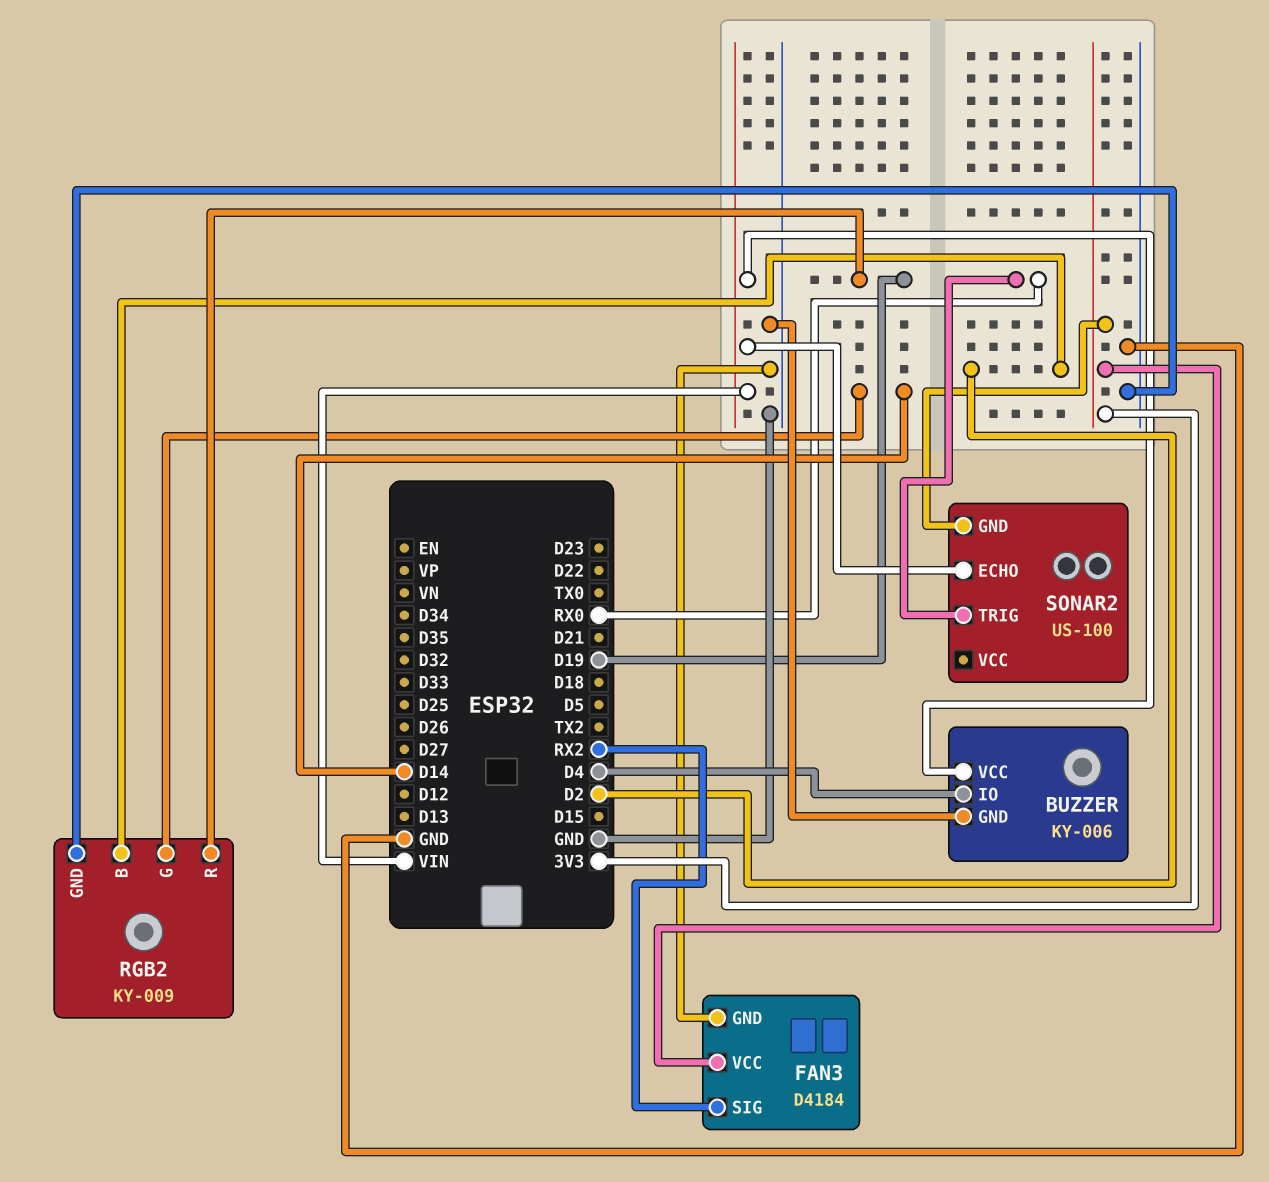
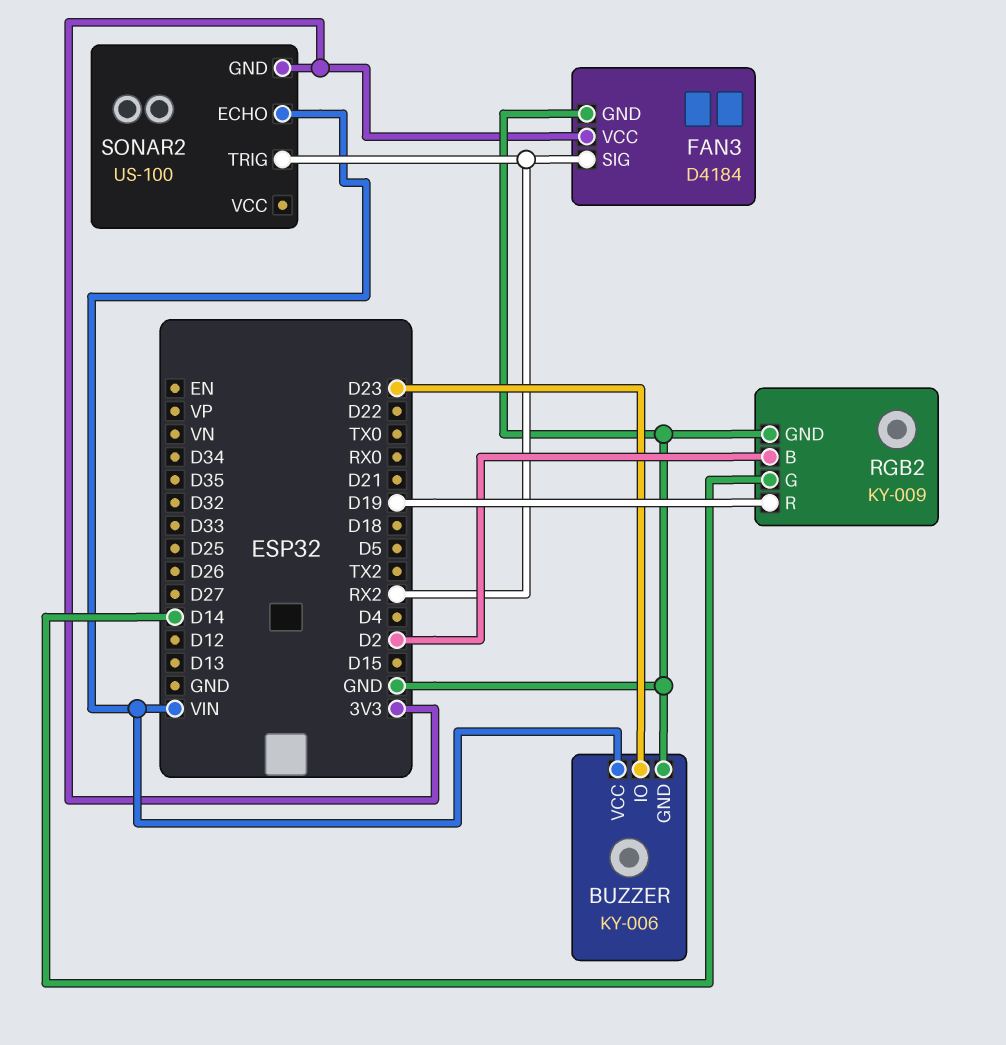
BUZZER pin IO: D4 -> D23
SONAR2 pin TRIG: RX0 -> RX2

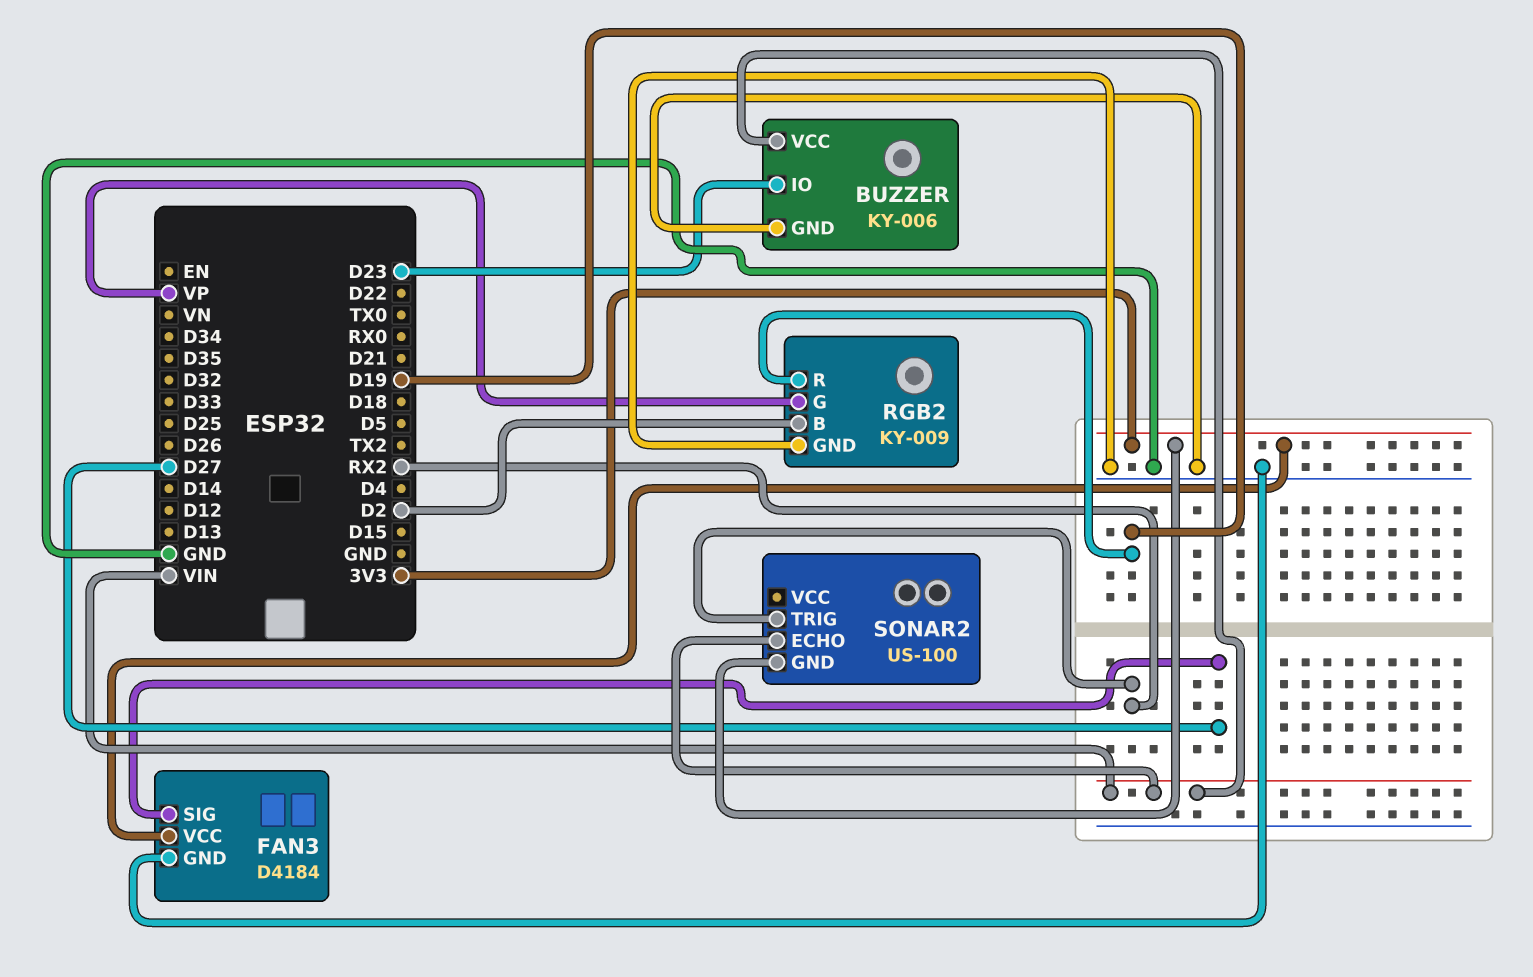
FAN3 pin SIG: RX2 -> D27
RGB2 pin G: D14 -> VP

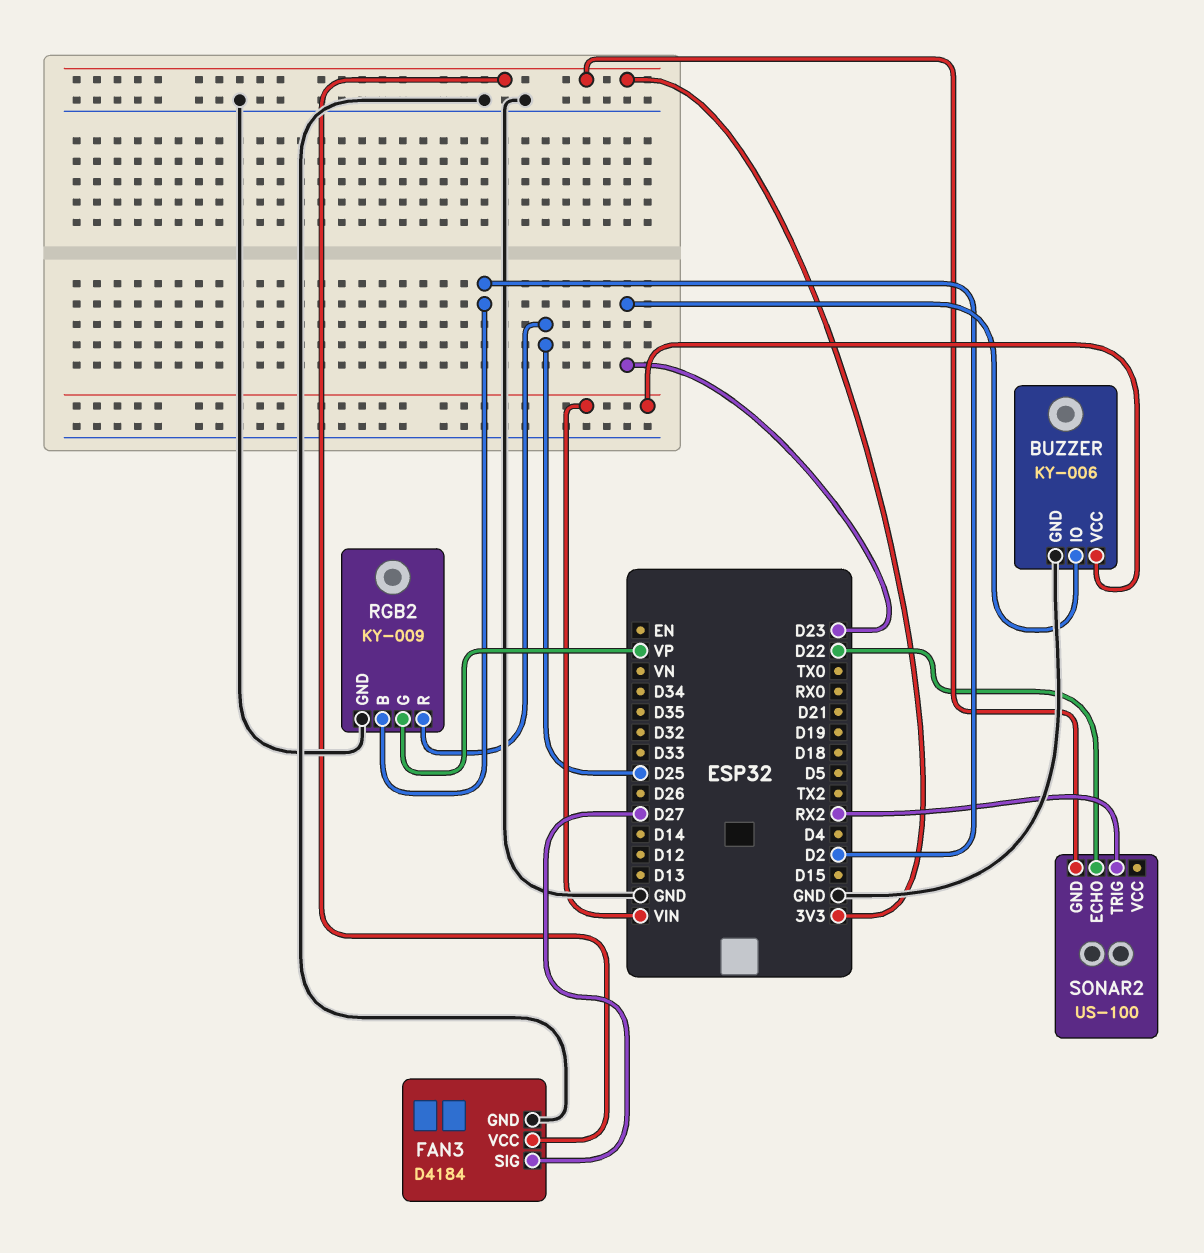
RGB2 pin R: D19 -> D25
SONAR2 pin ECHO: VIN -> D22

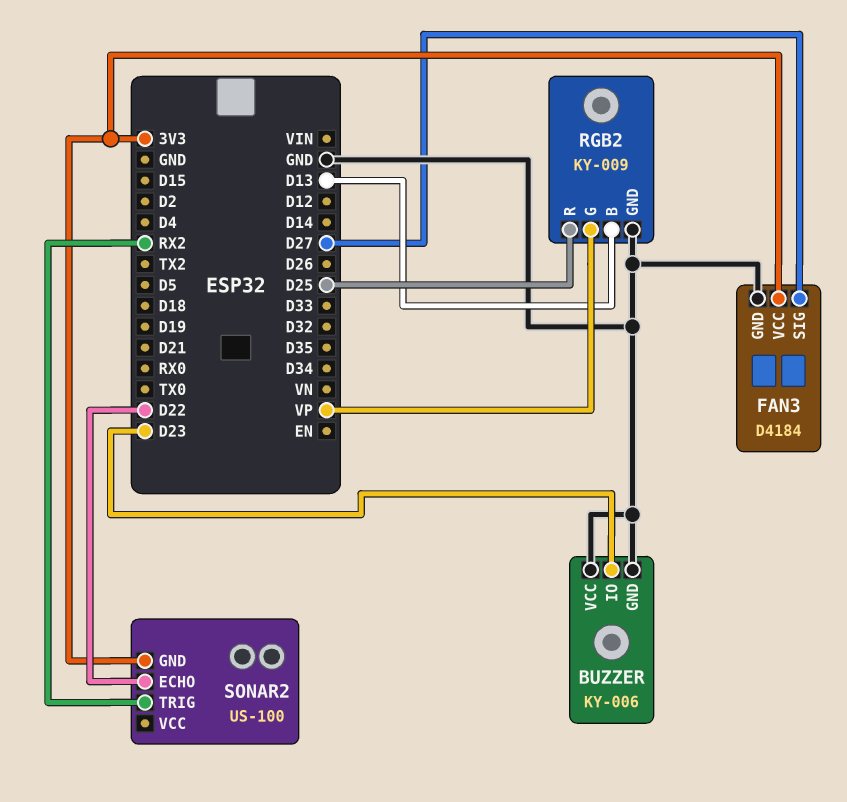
BUZZER pin VCC: VIN -> GND
RGB2 pin B: D2 -> D13

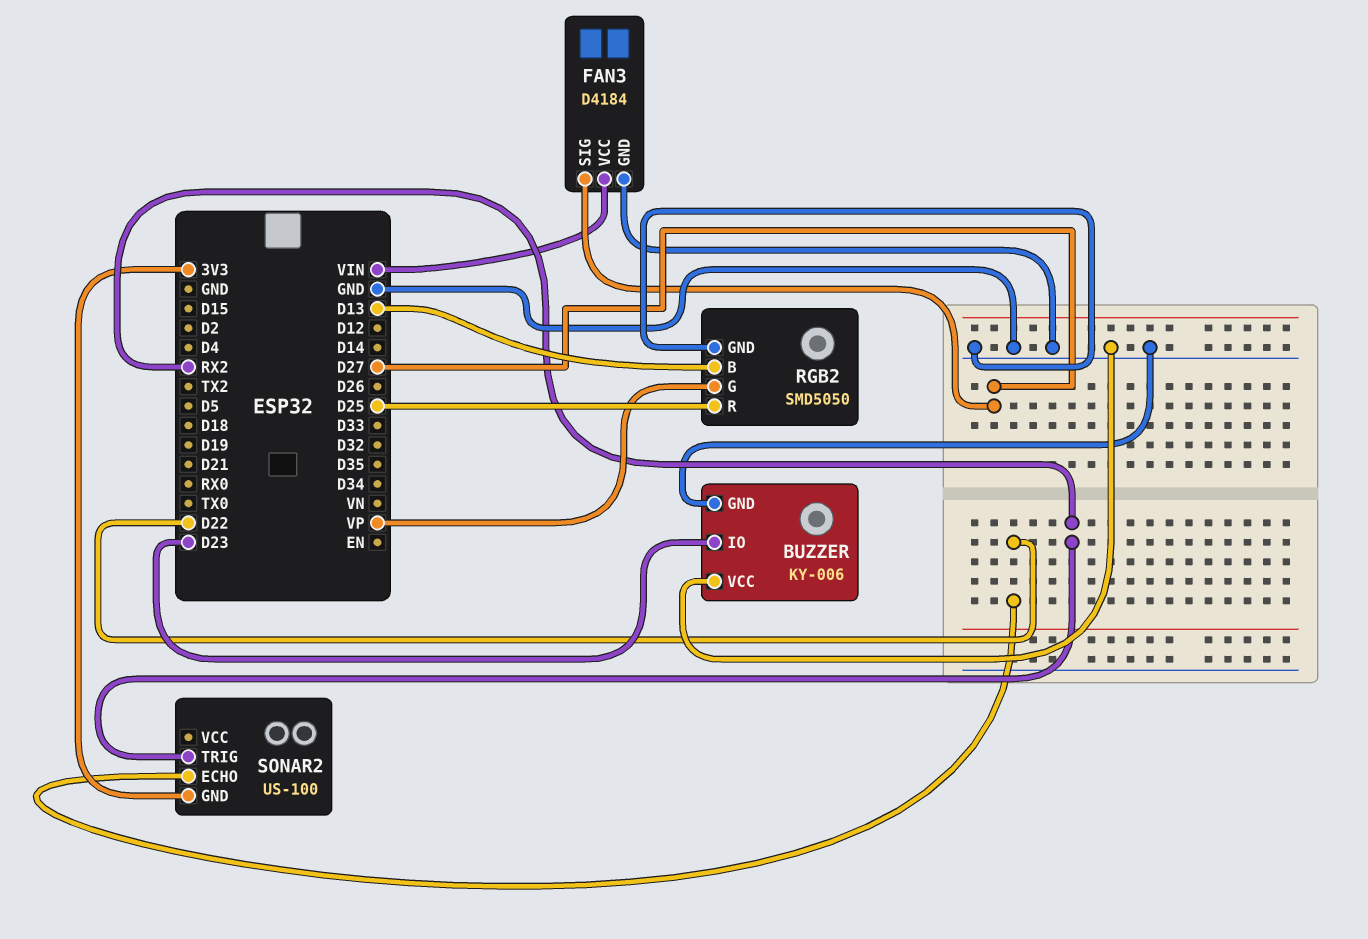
FAN3 pin VCC: 3V3 -> VIN
RGB2: KY-009 -> SMD5050

